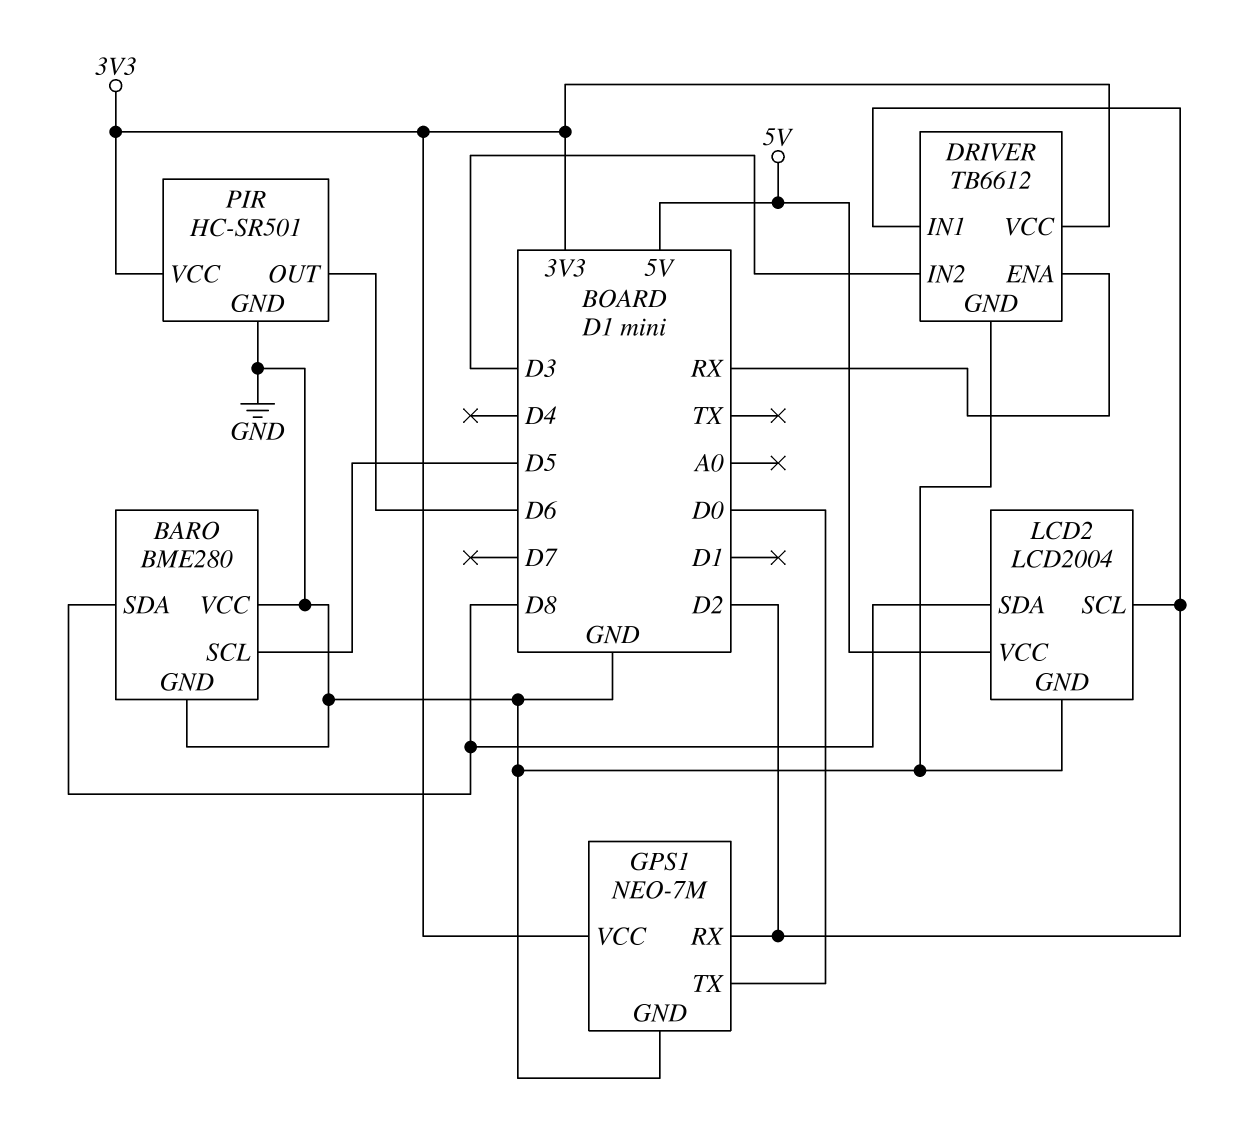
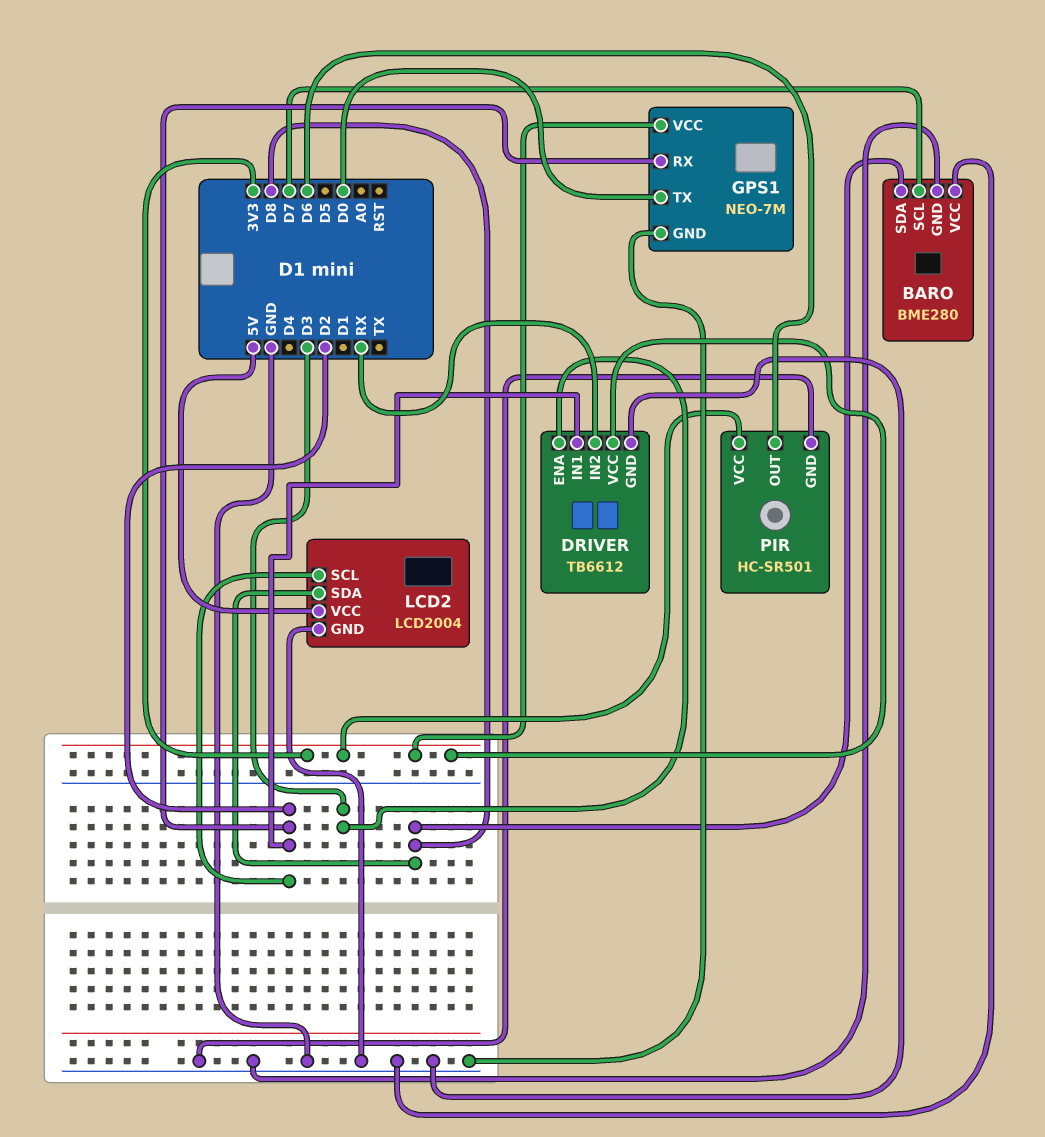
BARO pin SCL: D5 -> D7
DRIVER pin ENA: RX -> D3
DRIVER pin IN2: D3 -> RX

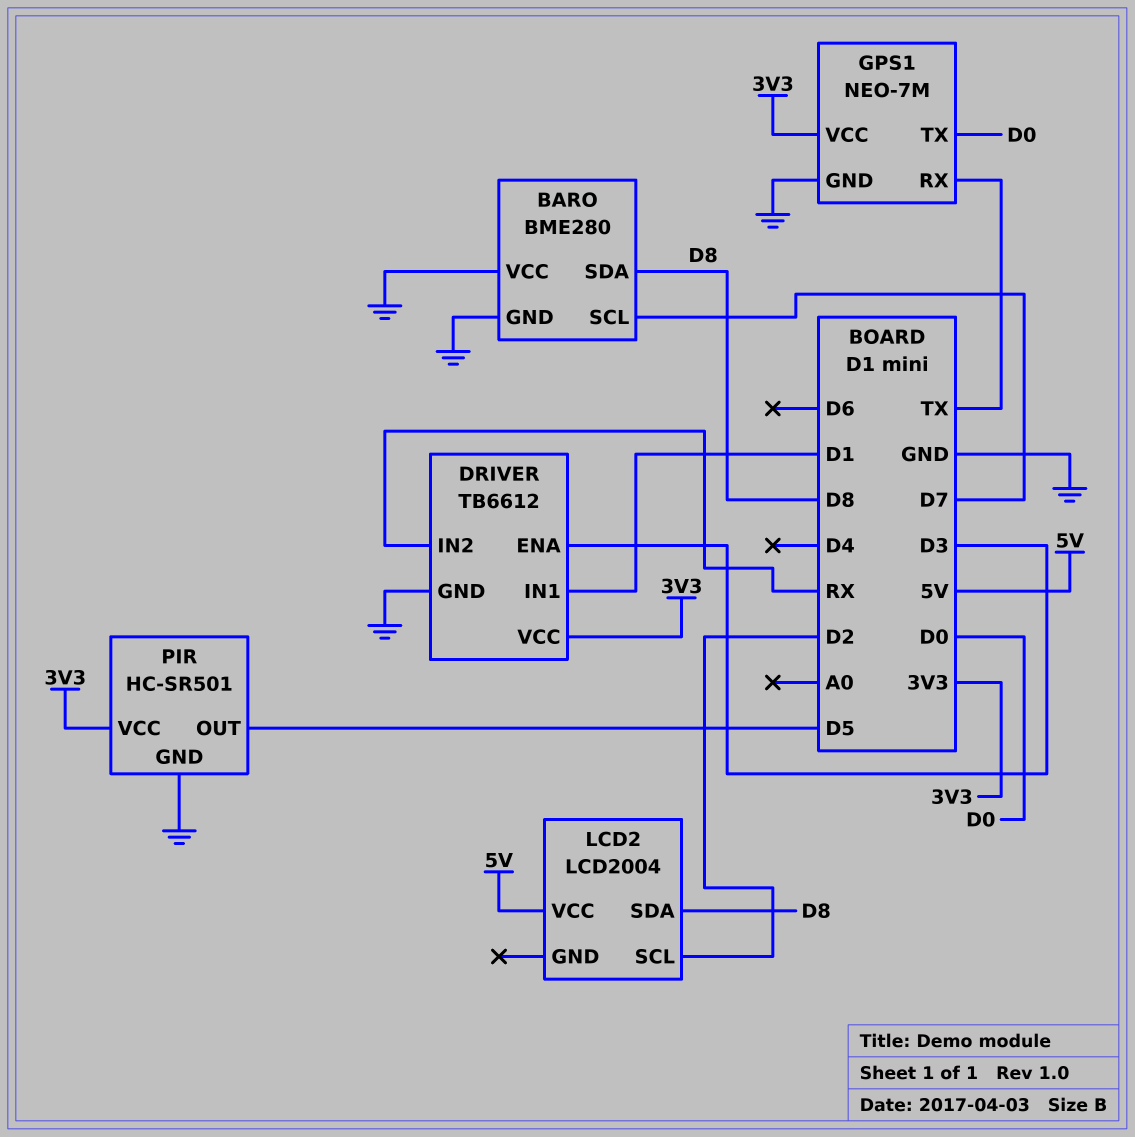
DRIVER pin IN1: D2 -> D1
GPS1 pin RX: D2 -> TX
LCD2 pin GND: GND -> none
PIR pin OUT: D6 -> D5

